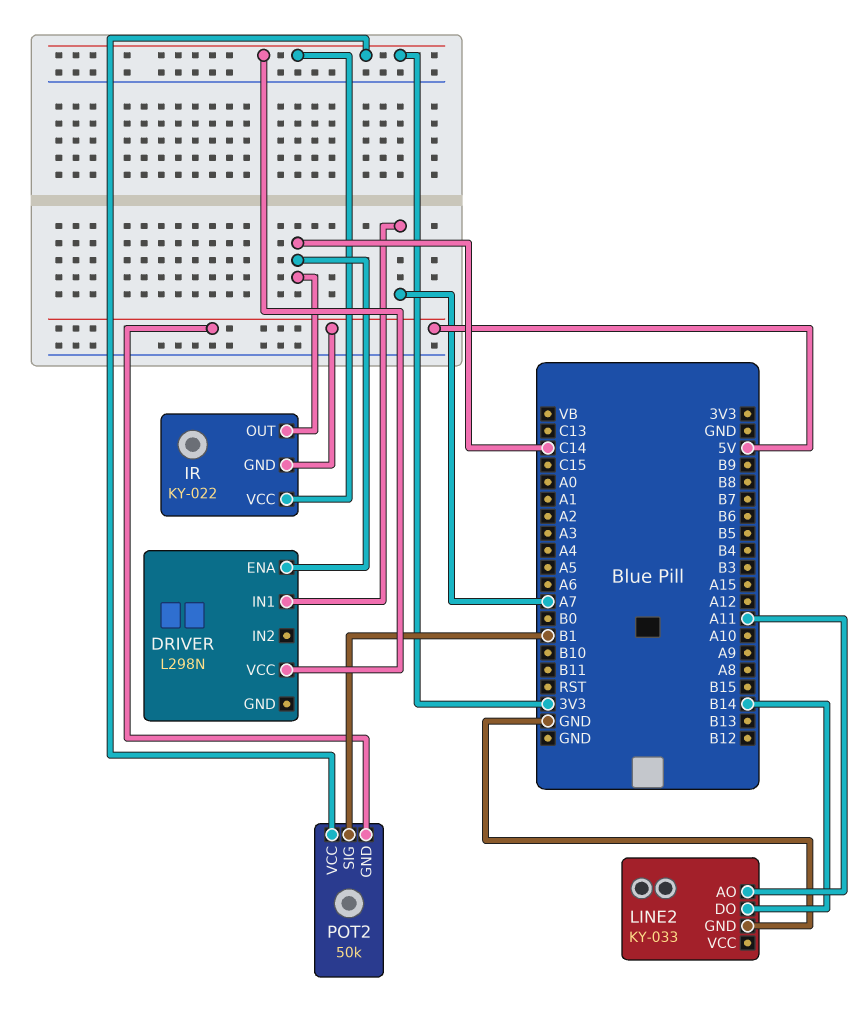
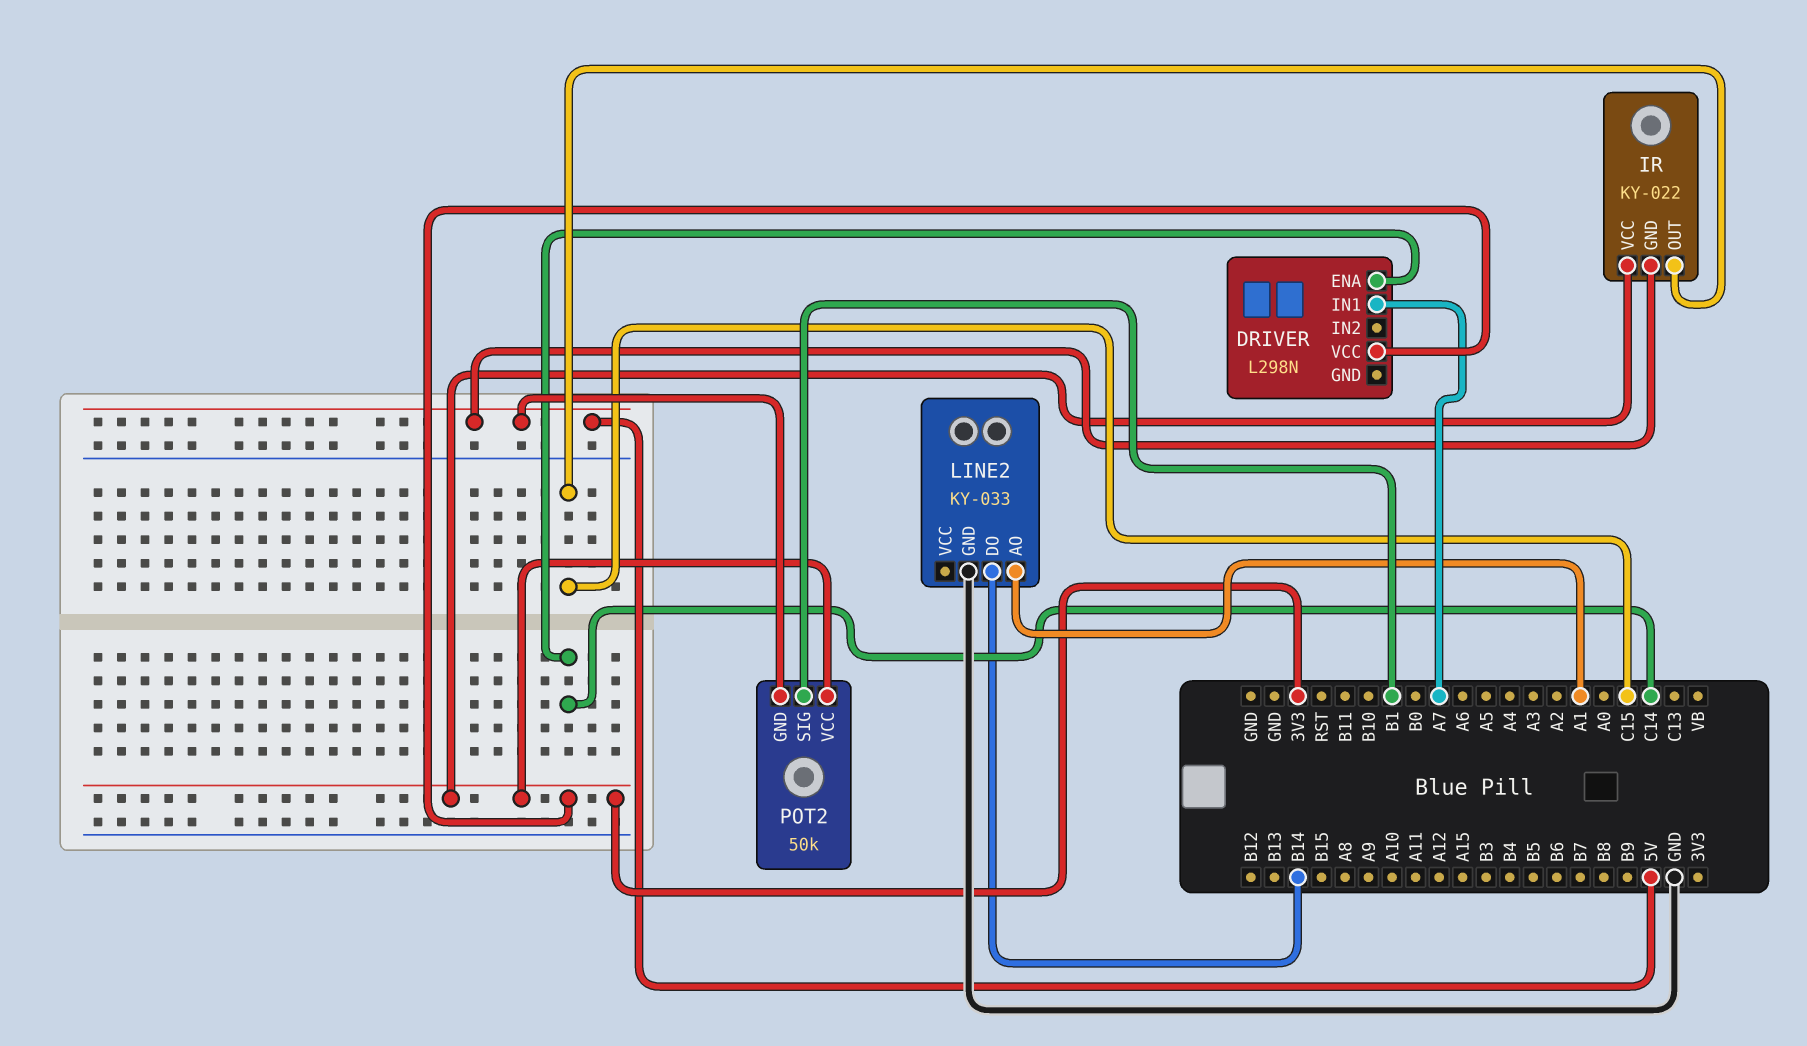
IR pin OUT: C14 -> C15
LINE2 pin AO: A11 -> A1

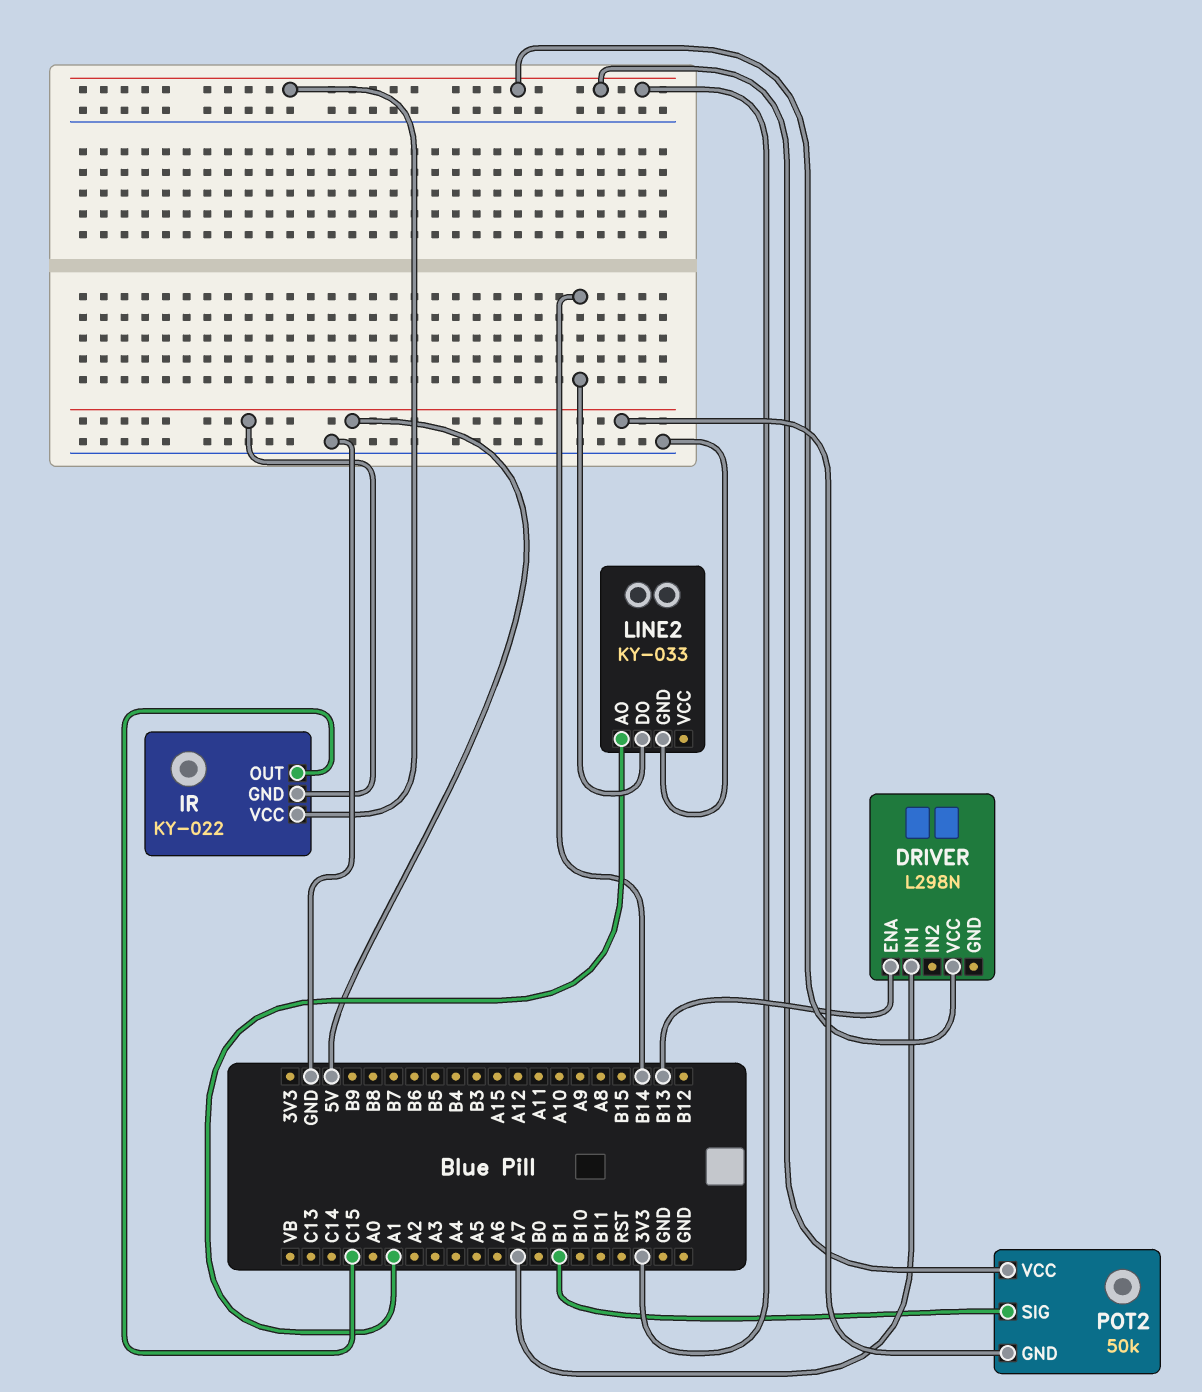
DRIVER pin ENA: C14 -> B13

